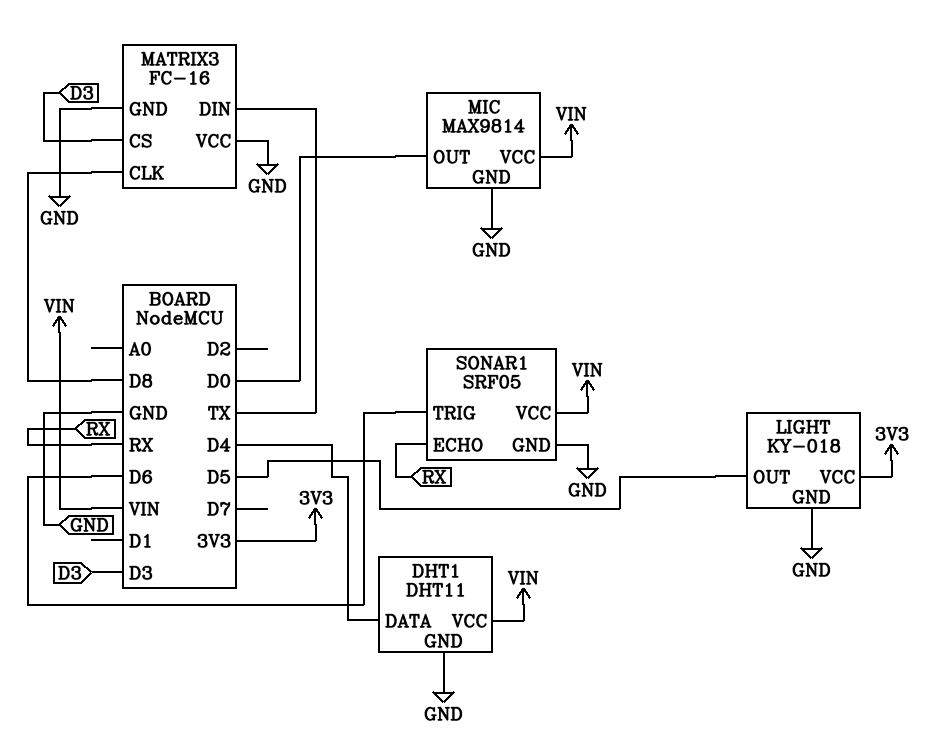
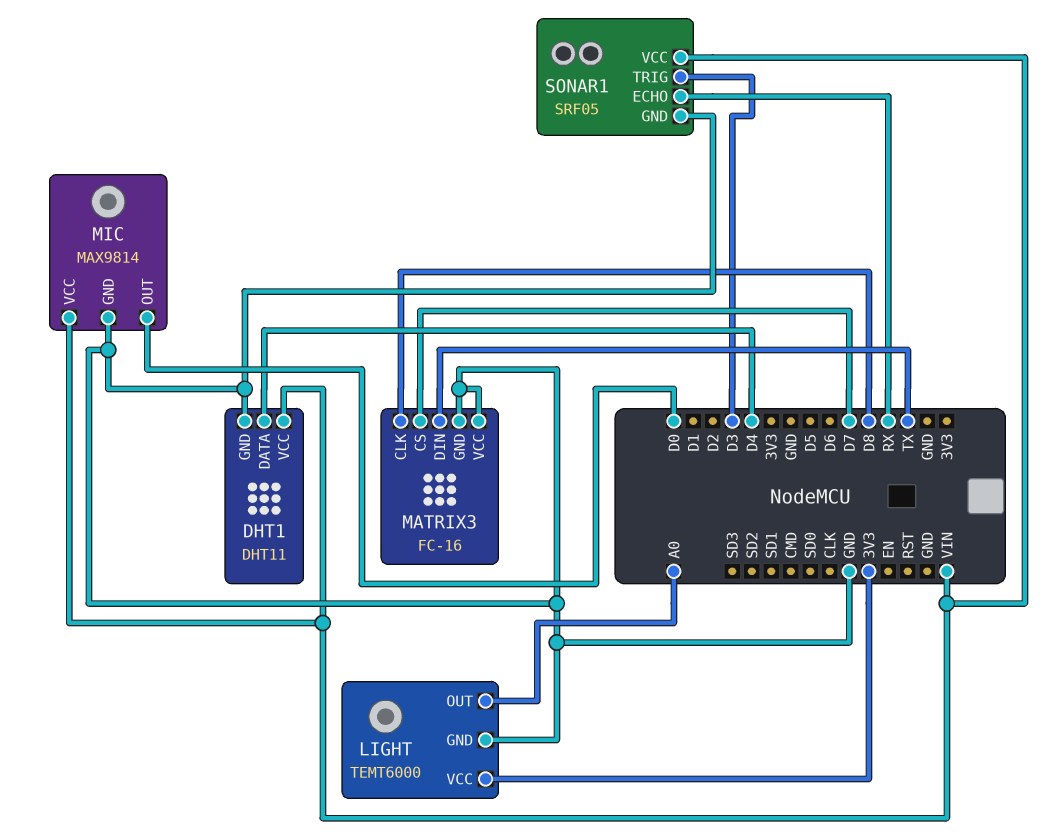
LIGHT: KY-018 -> TEMT6000
LIGHT pin OUT: D5 -> A0
MATRIX3 pin CS: D3 -> D7
SONAR1 pin TRIG: D6 -> D3

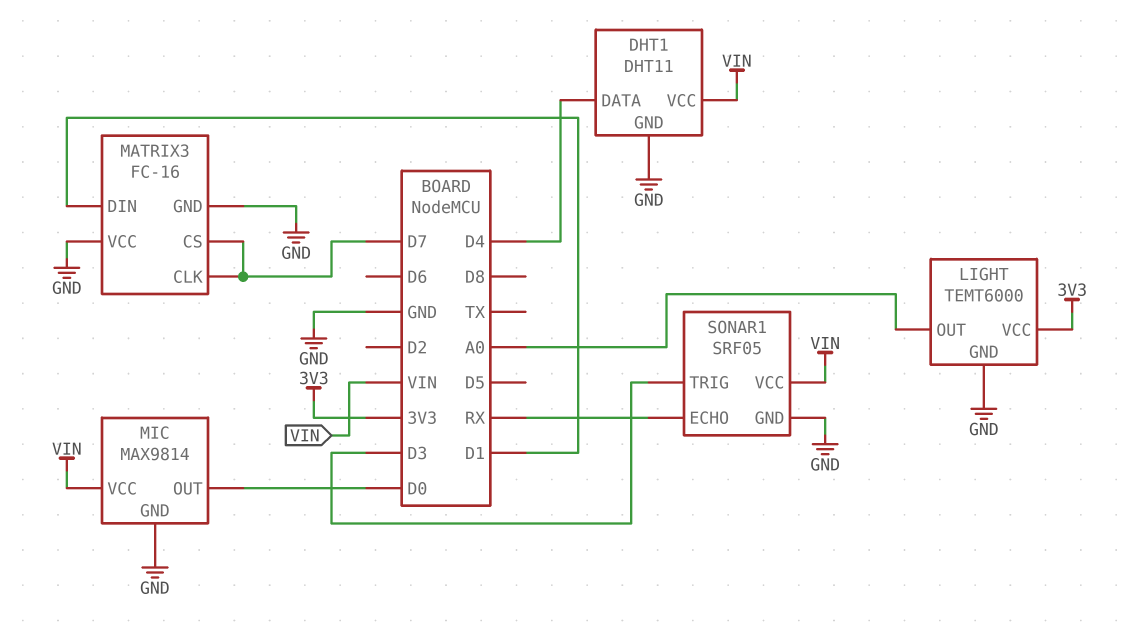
MATRIX3 pin CLK: D8 -> D7
MATRIX3 pin DIN: TX -> D1

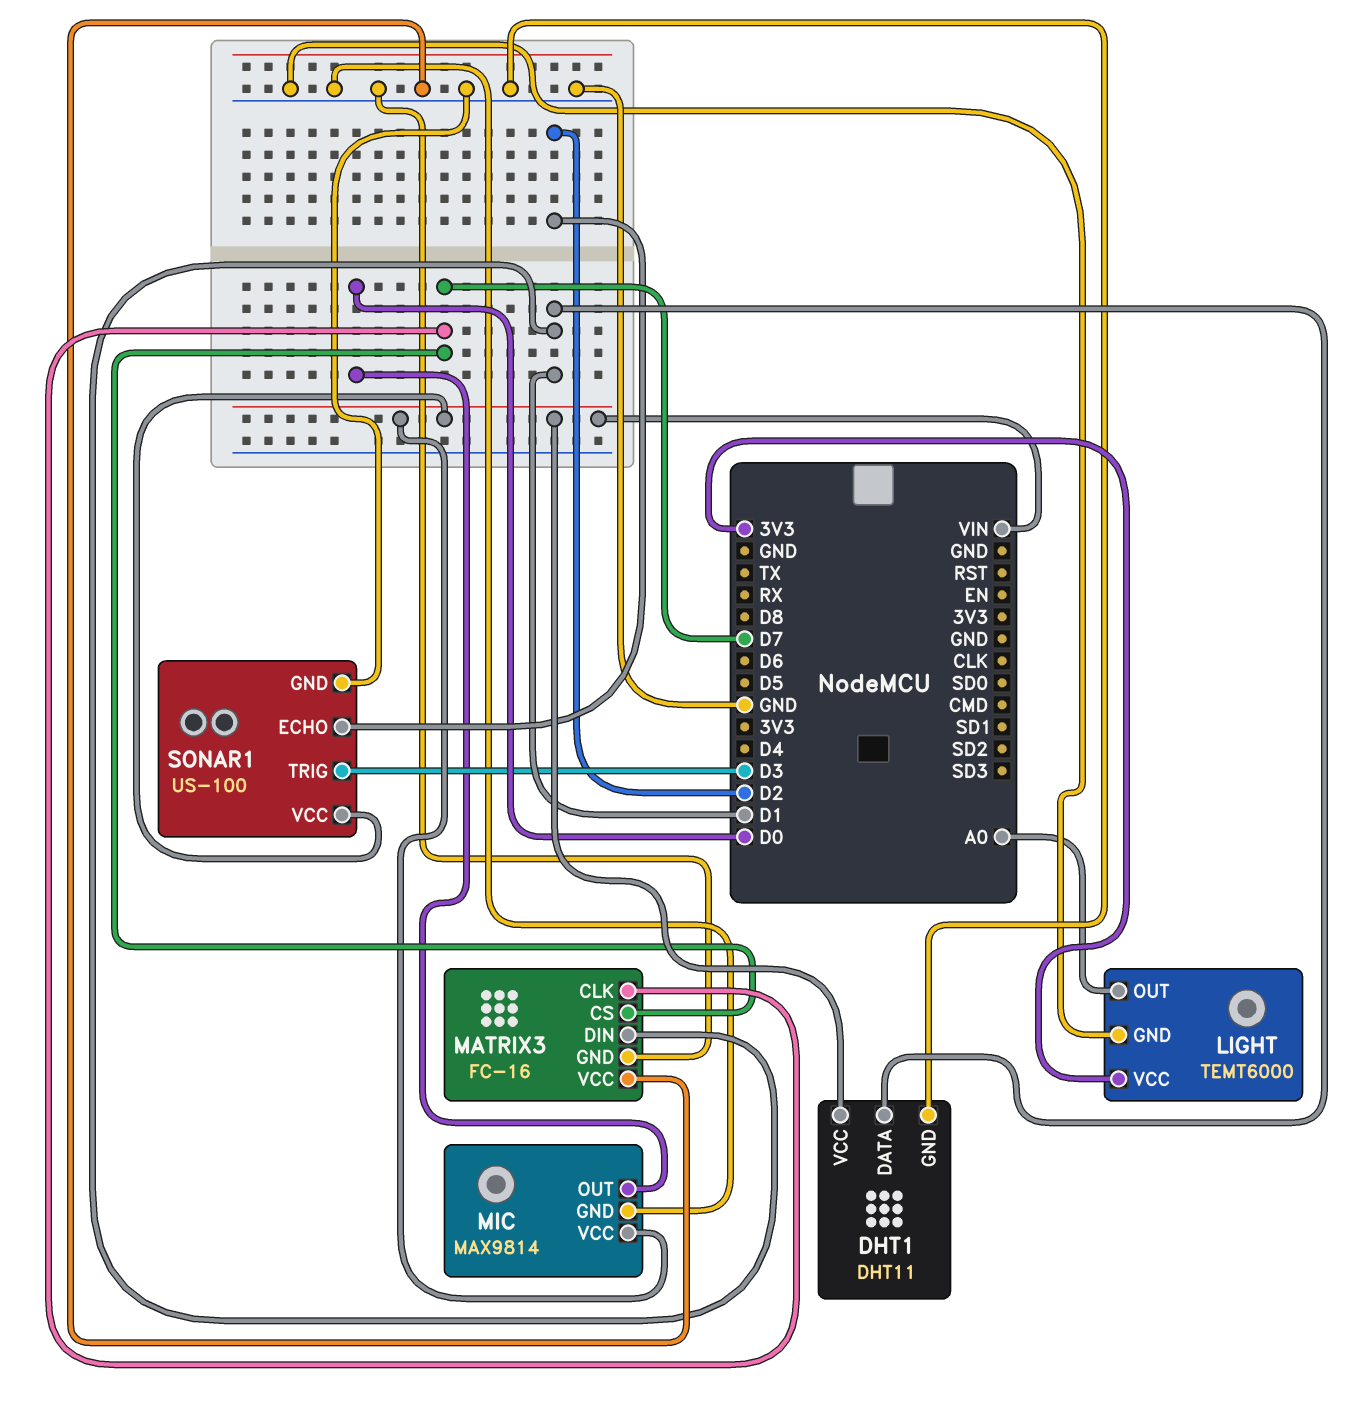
DHT1 pin DATA: D4 -> D1
SONAR1: SRF05 -> US-100
SONAR1 pin ECHO: RX -> D2

